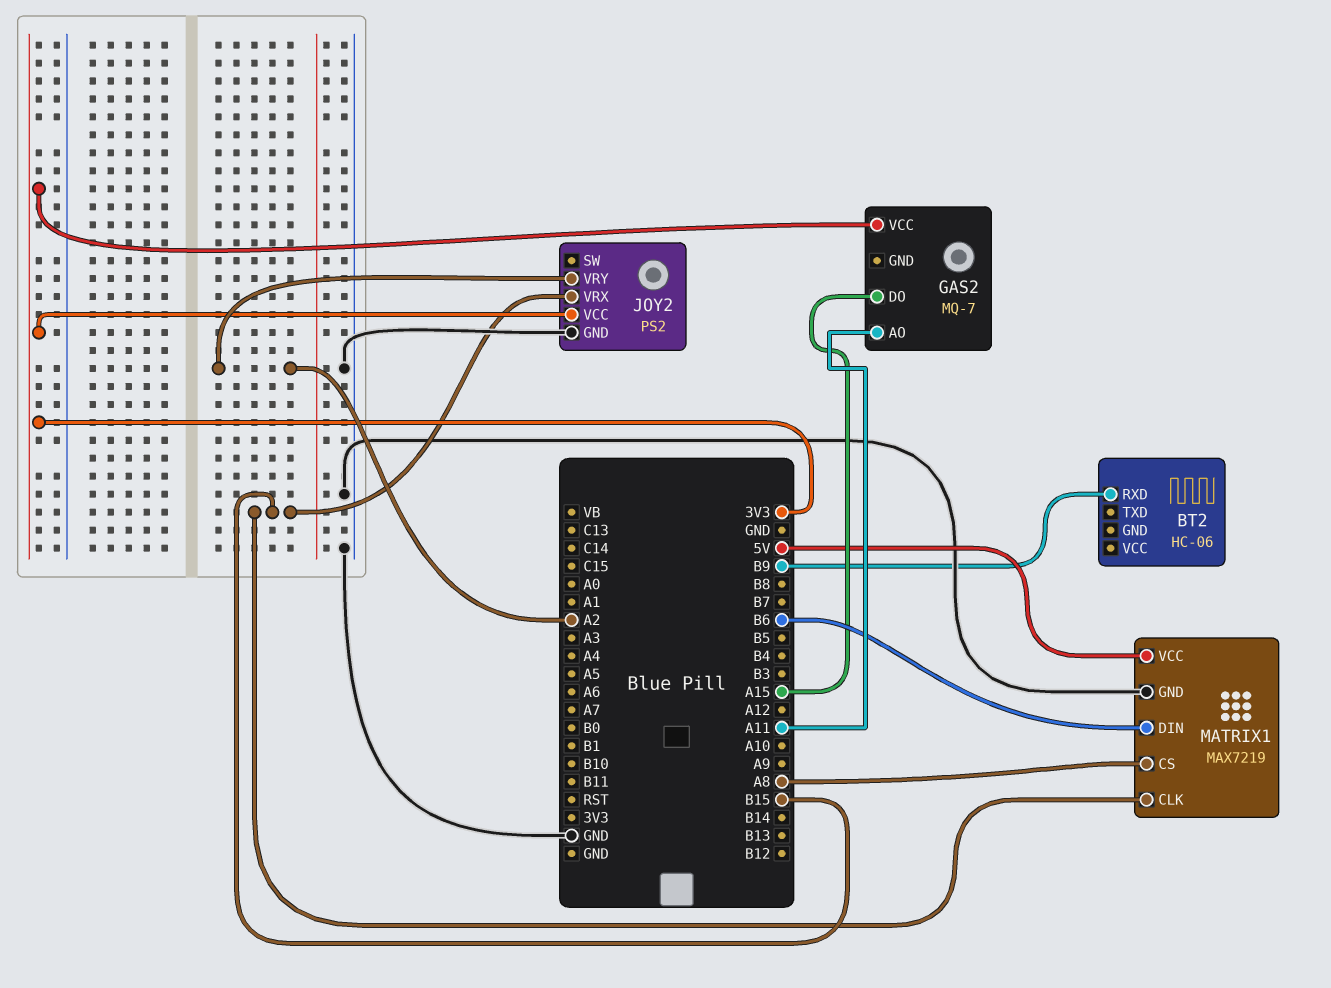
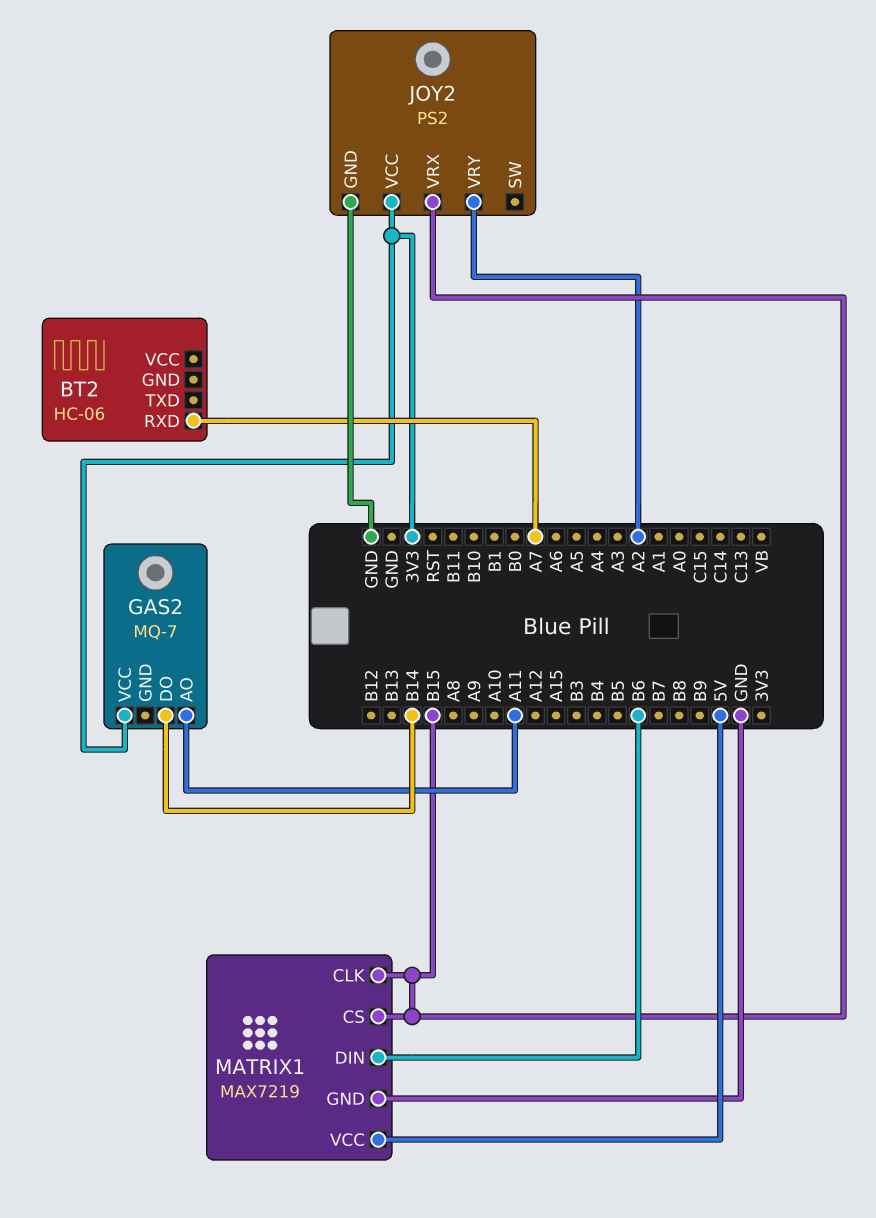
BT2 pin RXD: B9 -> A7
GAS2 pin DO: A15 -> B14
MATRIX1 pin CS: A8 -> B15

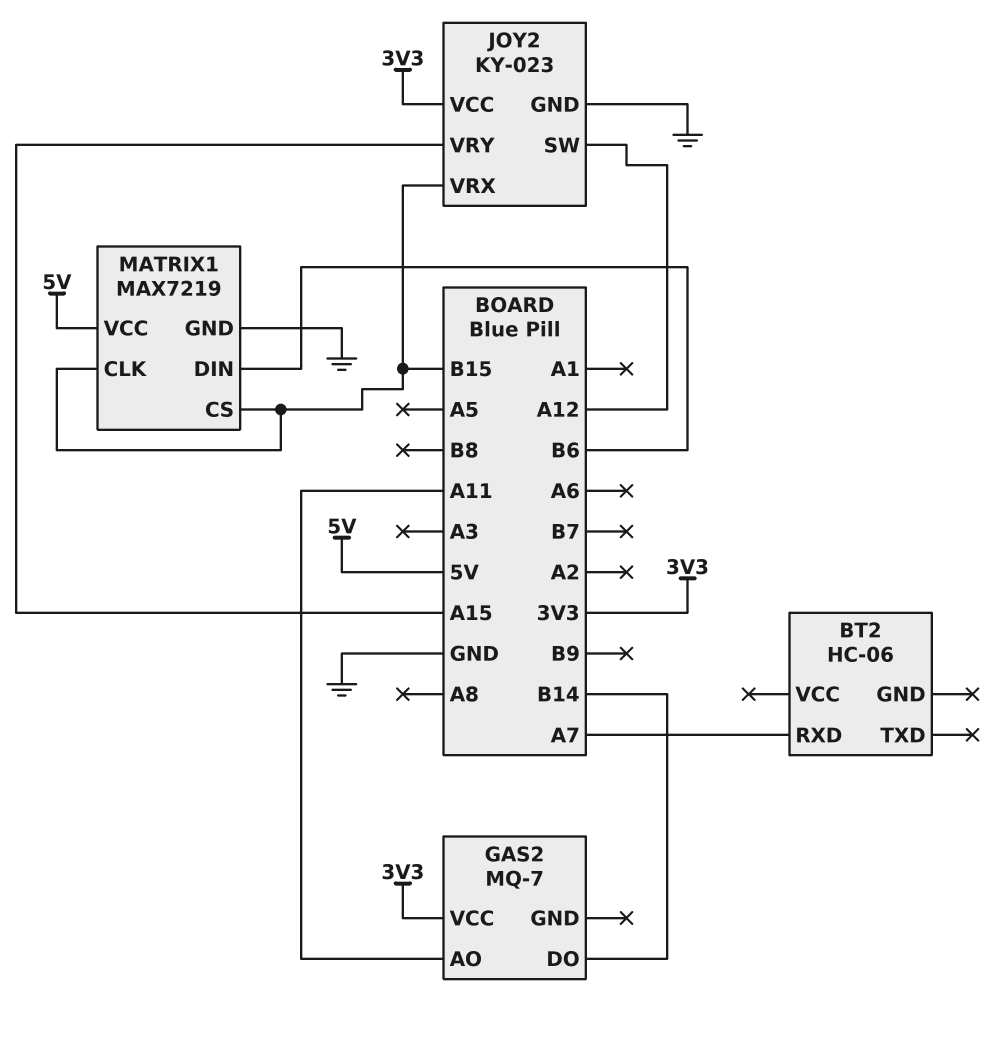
JOY2: PS2 -> KY-023
JOY2 pin SW: none -> A12
JOY2 pin VRY: A2 -> A15

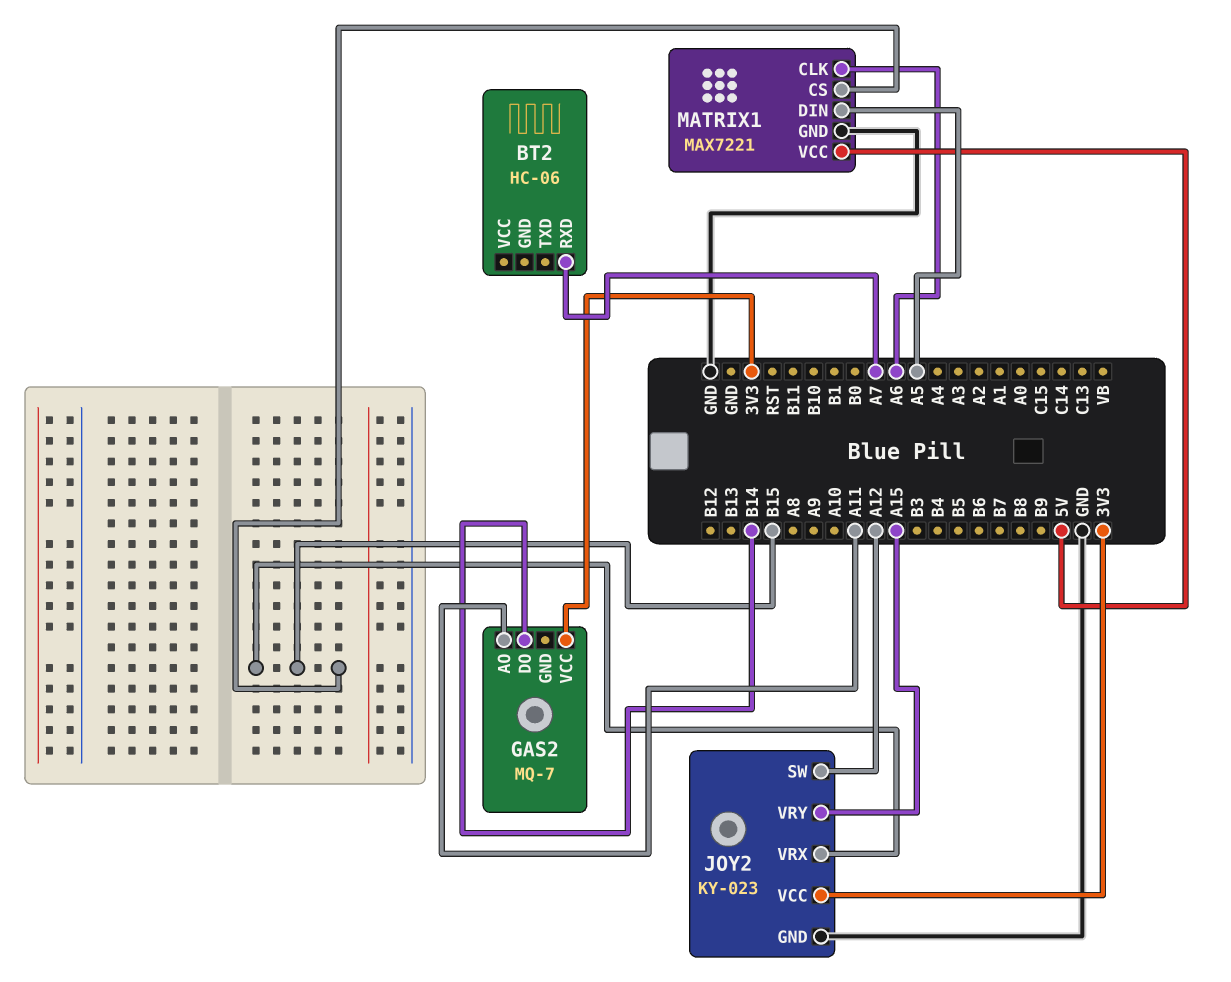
MATRIX1: MAX7219 -> MAX7221
MATRIX1 pin CLK: B15 -> A6
MATRIX1 pin DIN: B6 -> A5

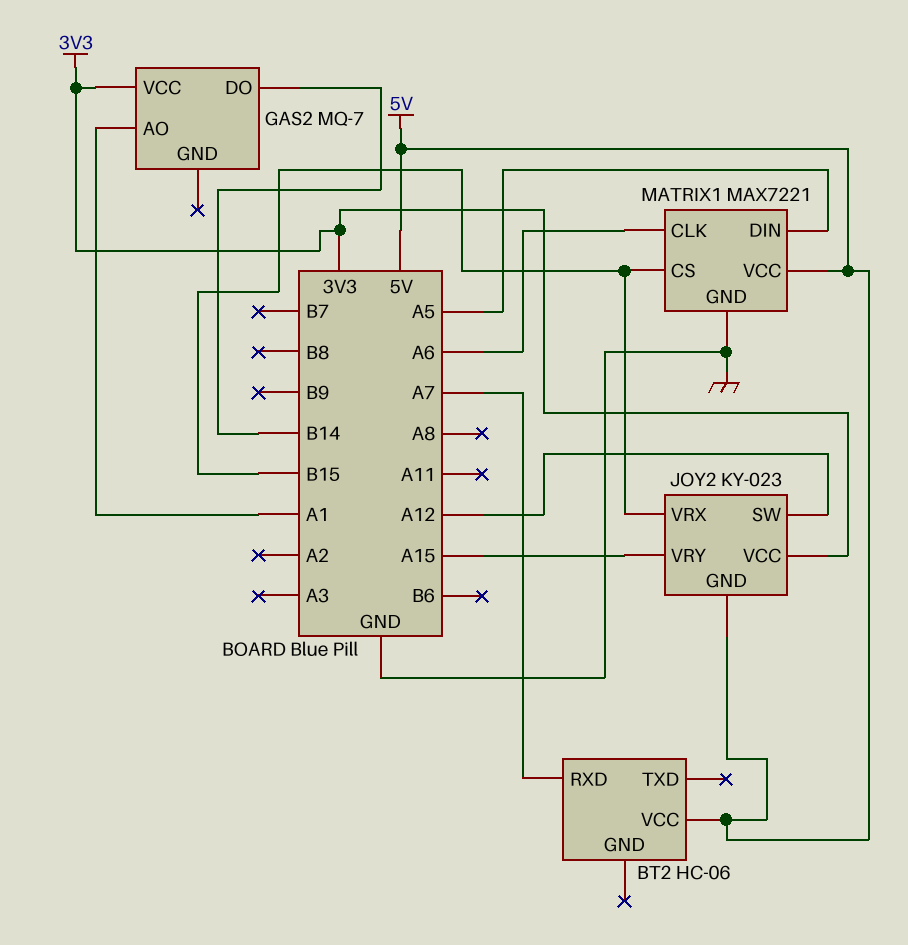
BT2 pin VCC: none -> 5V
GAS2 pin AO: A11 -> A1
JOY2 pin GND: GND -> 5V

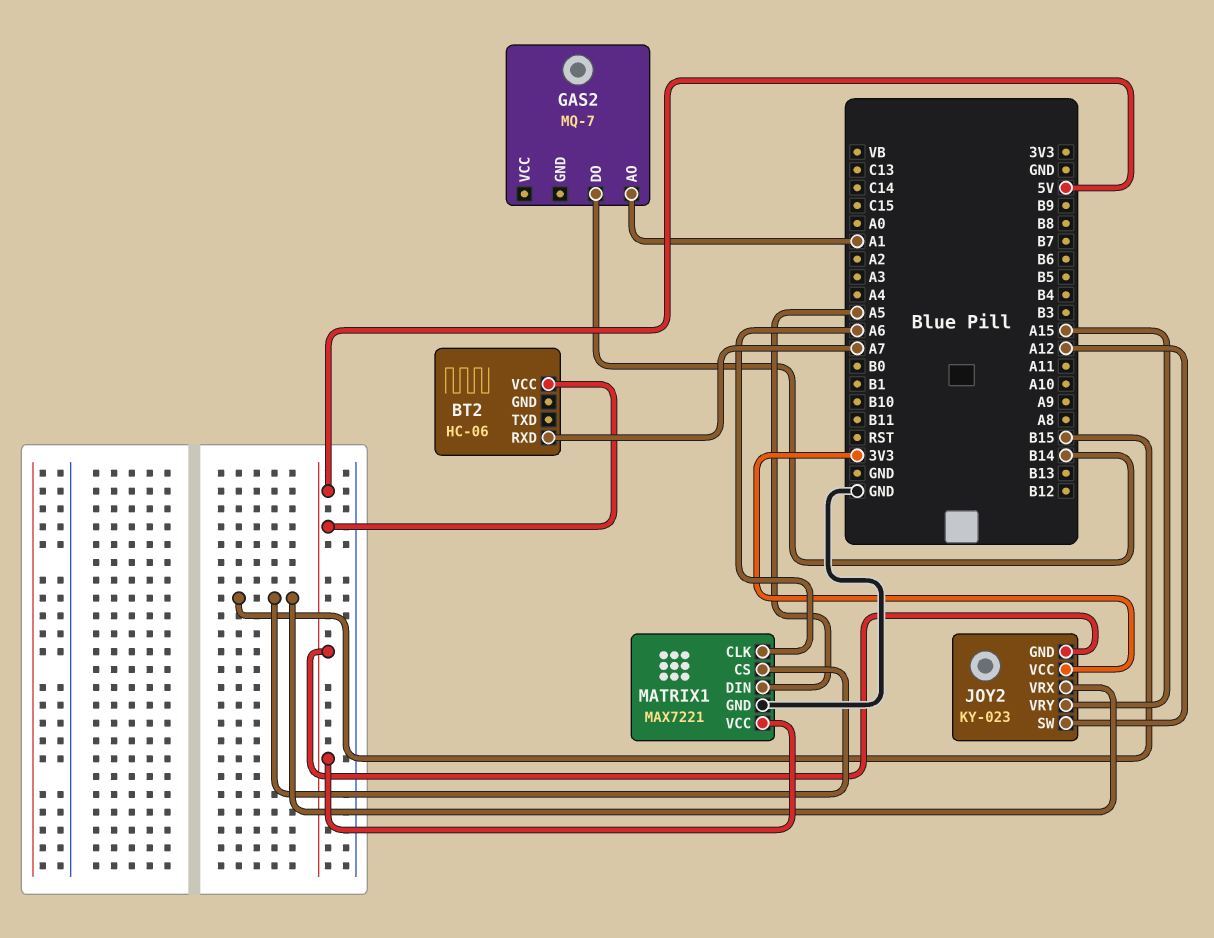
GAS2 pin VCC: 3V3 -> none

